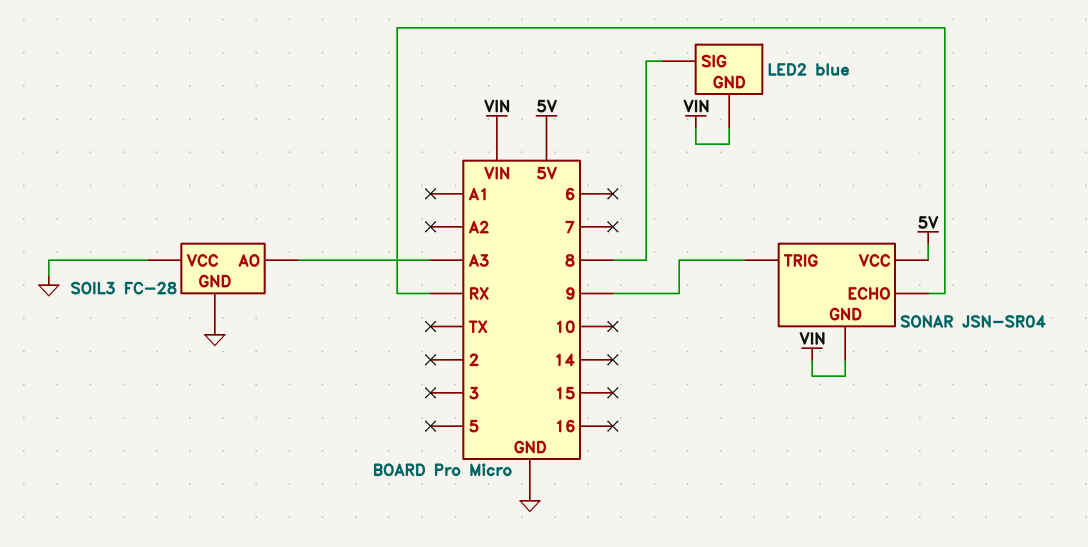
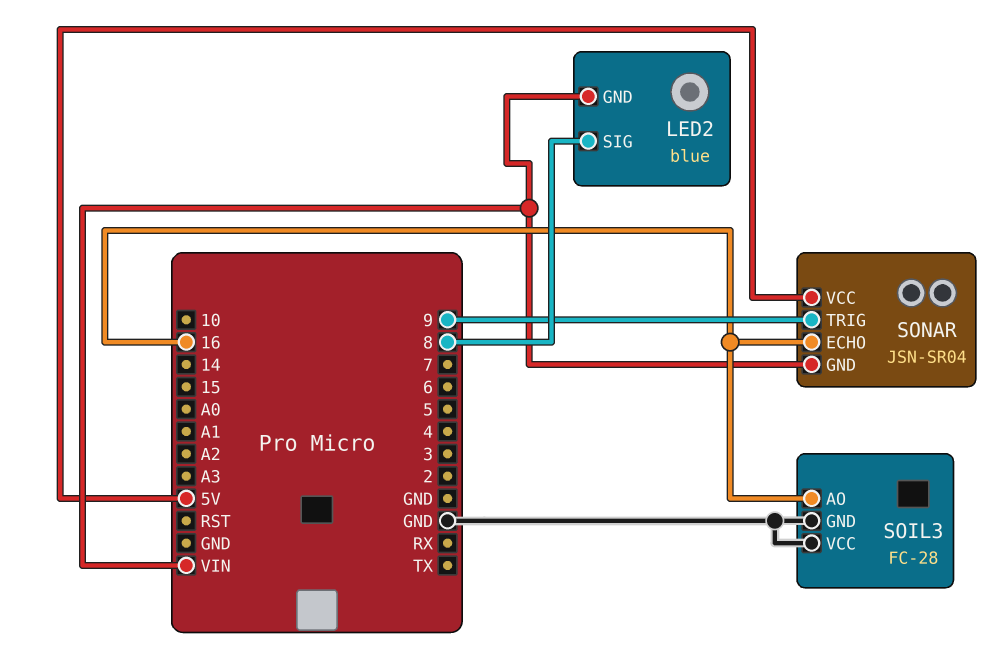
SOIL3 pin AO: A3 -> 16
SONAR pin ECHO: RX -> 16

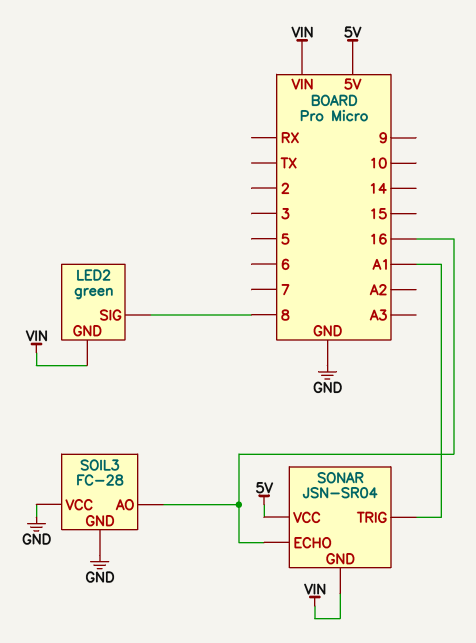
LED2: blue -> green
SONAR pin TRIG: 9 -> A1

